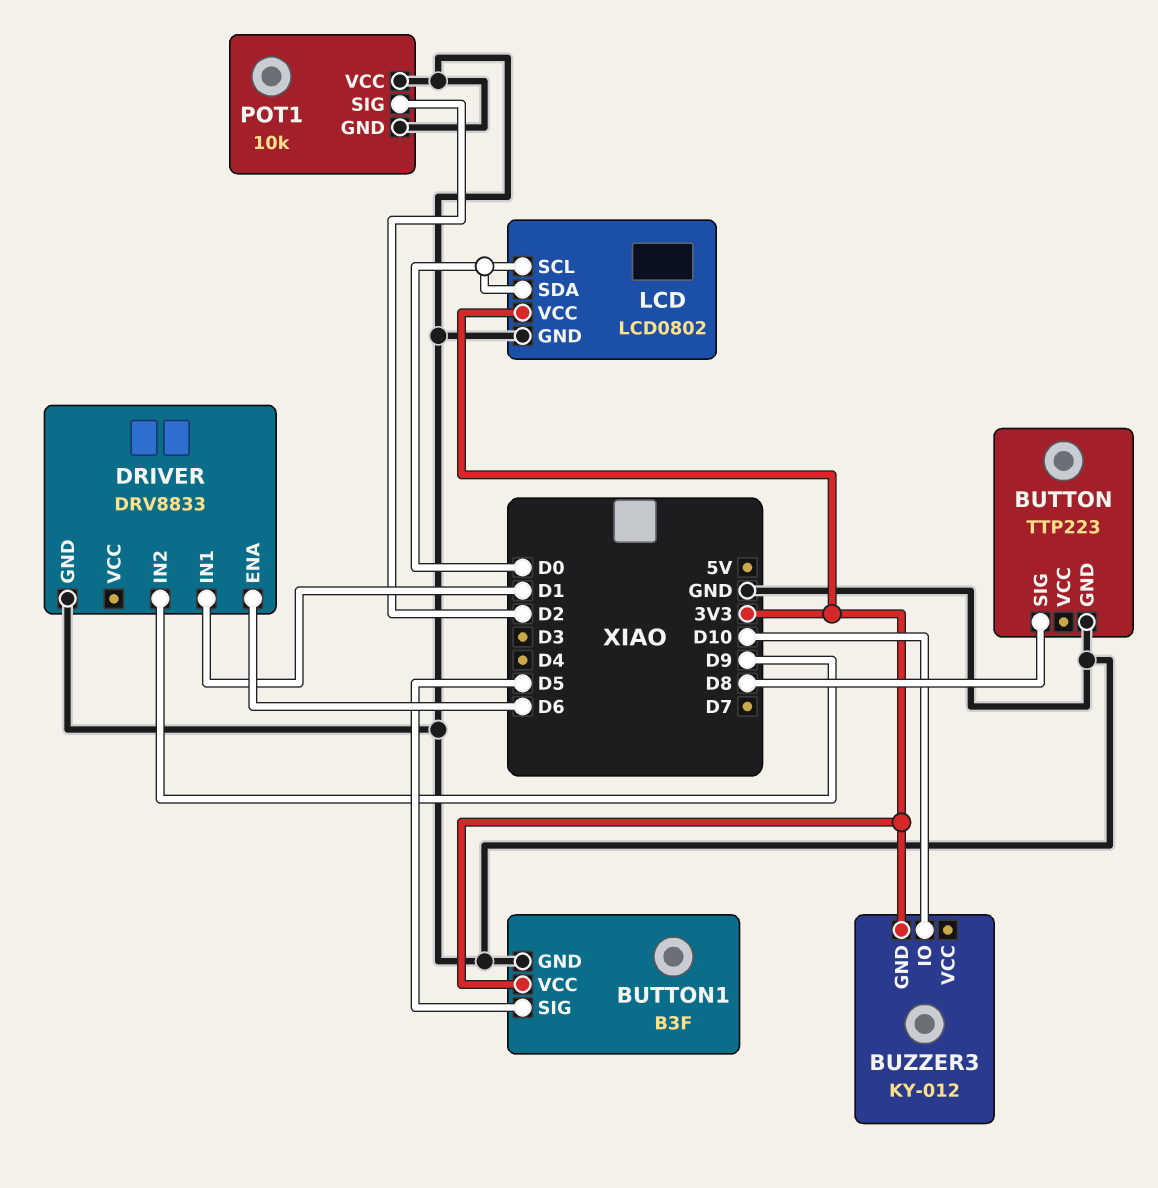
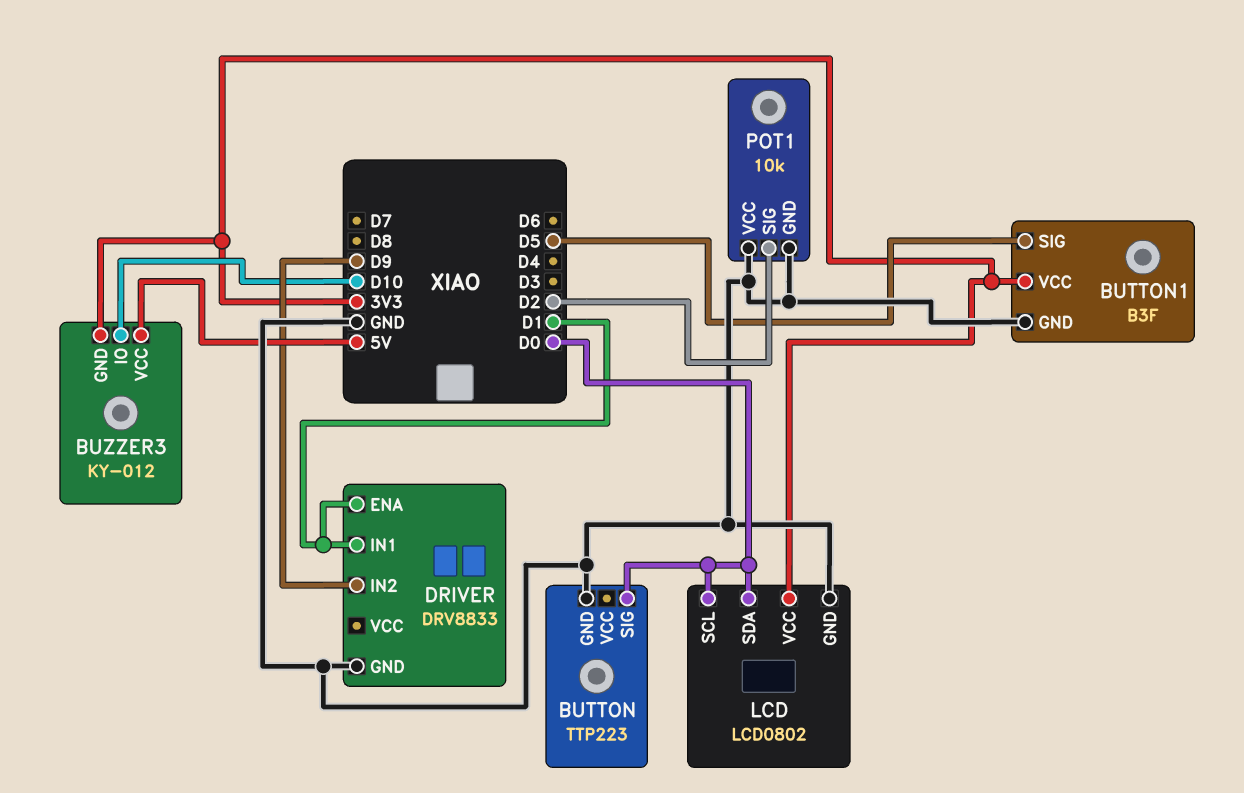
BUTTON pin SIG: D8 -> D0
BUZZER3 pin VCC: none -> 5V
DRIVER pin ENA: D6 -> D1

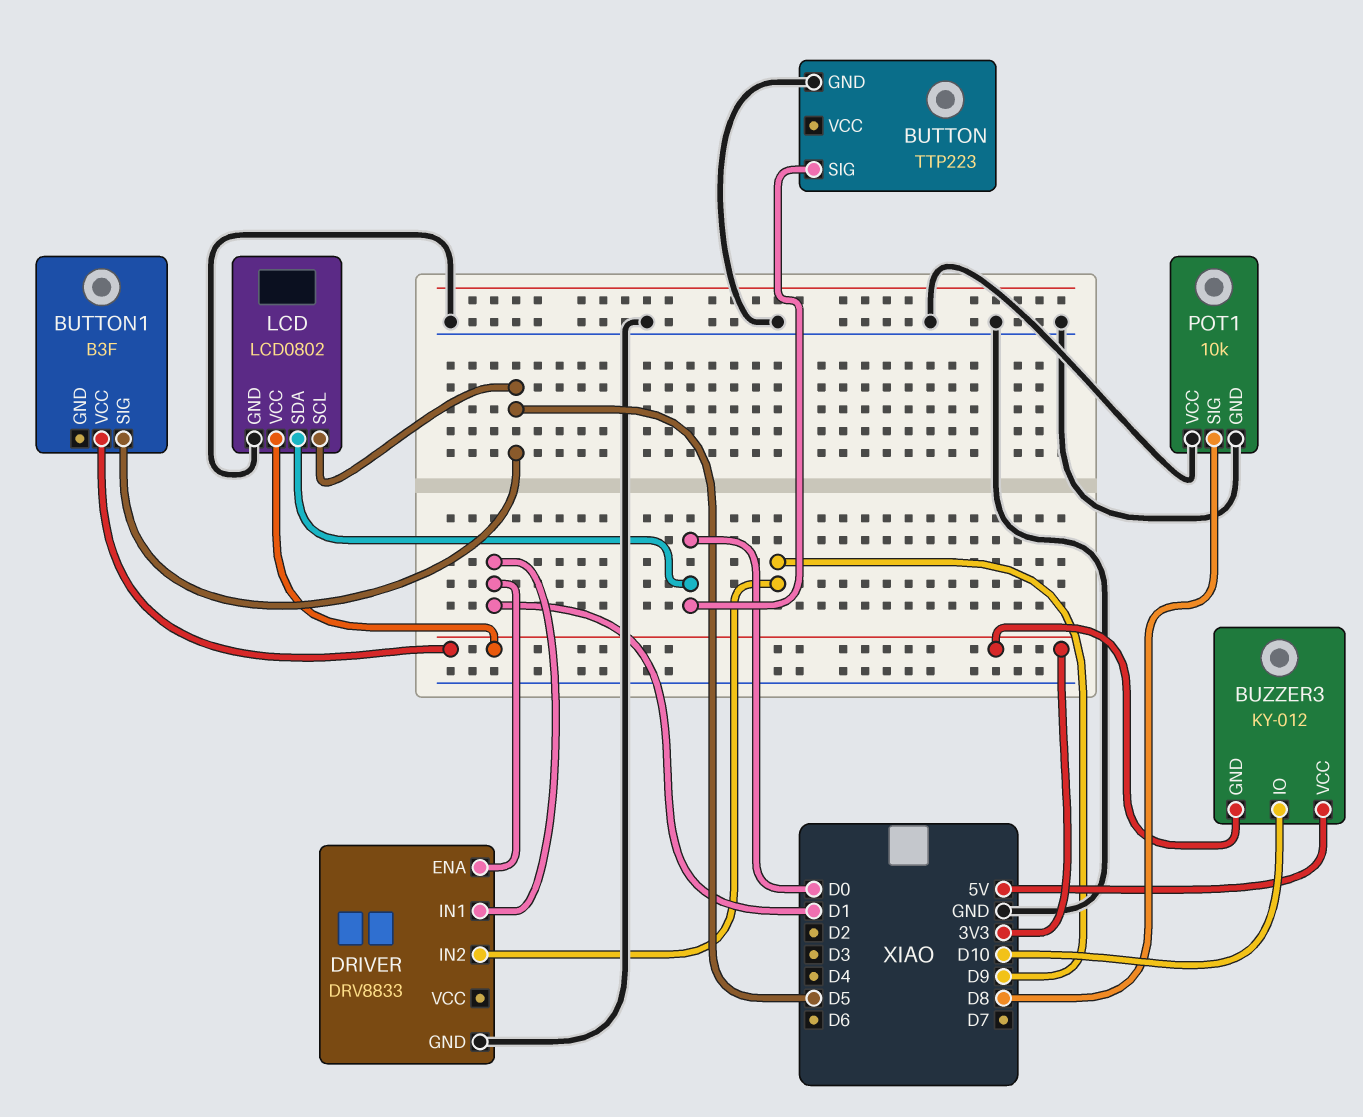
BUTTON1 pin GND: GND -> none
LCD pin SCL: D0 -> D5
POT1 pin SIG: D2 -> D8

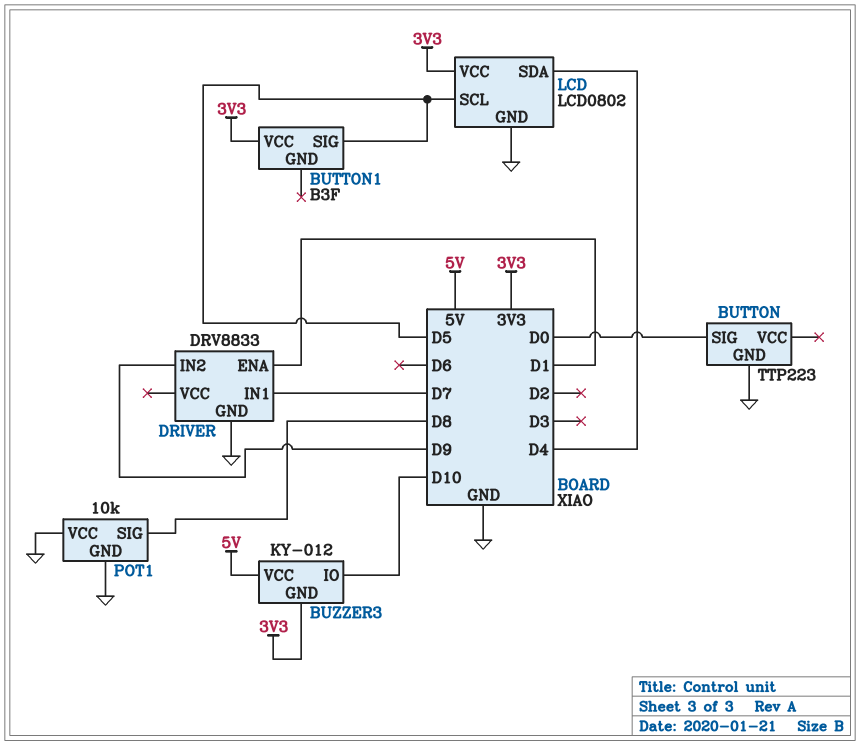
DRIVER pin IN1: D1 -> D7
LCD pin SDA: D0 -> D4

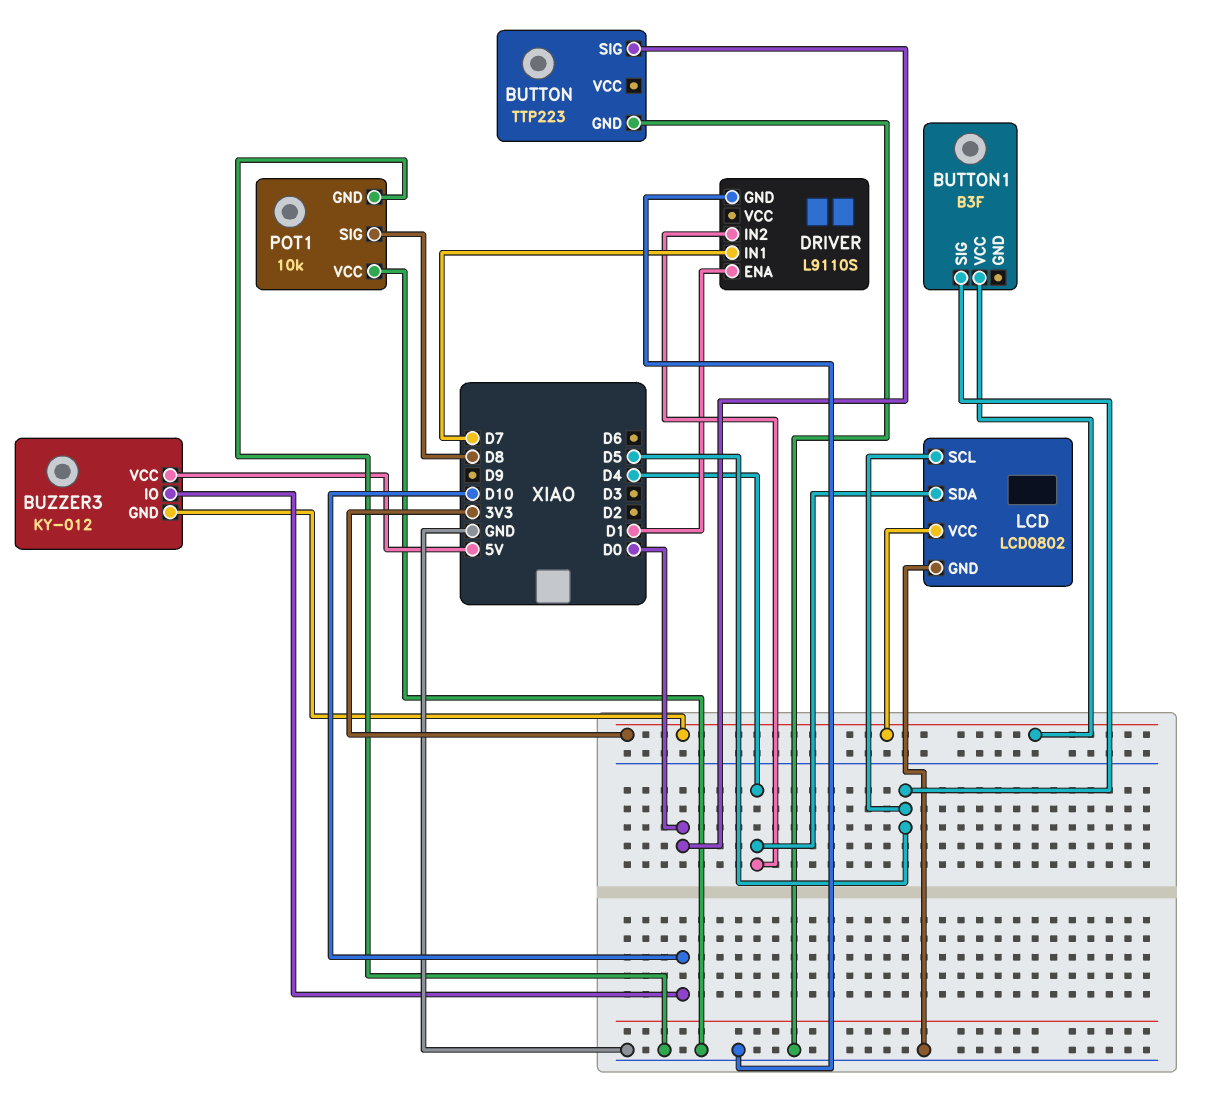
DRIVER: DRV8833 -> L9110S
DRIVER pin IN2: D9 -> D4

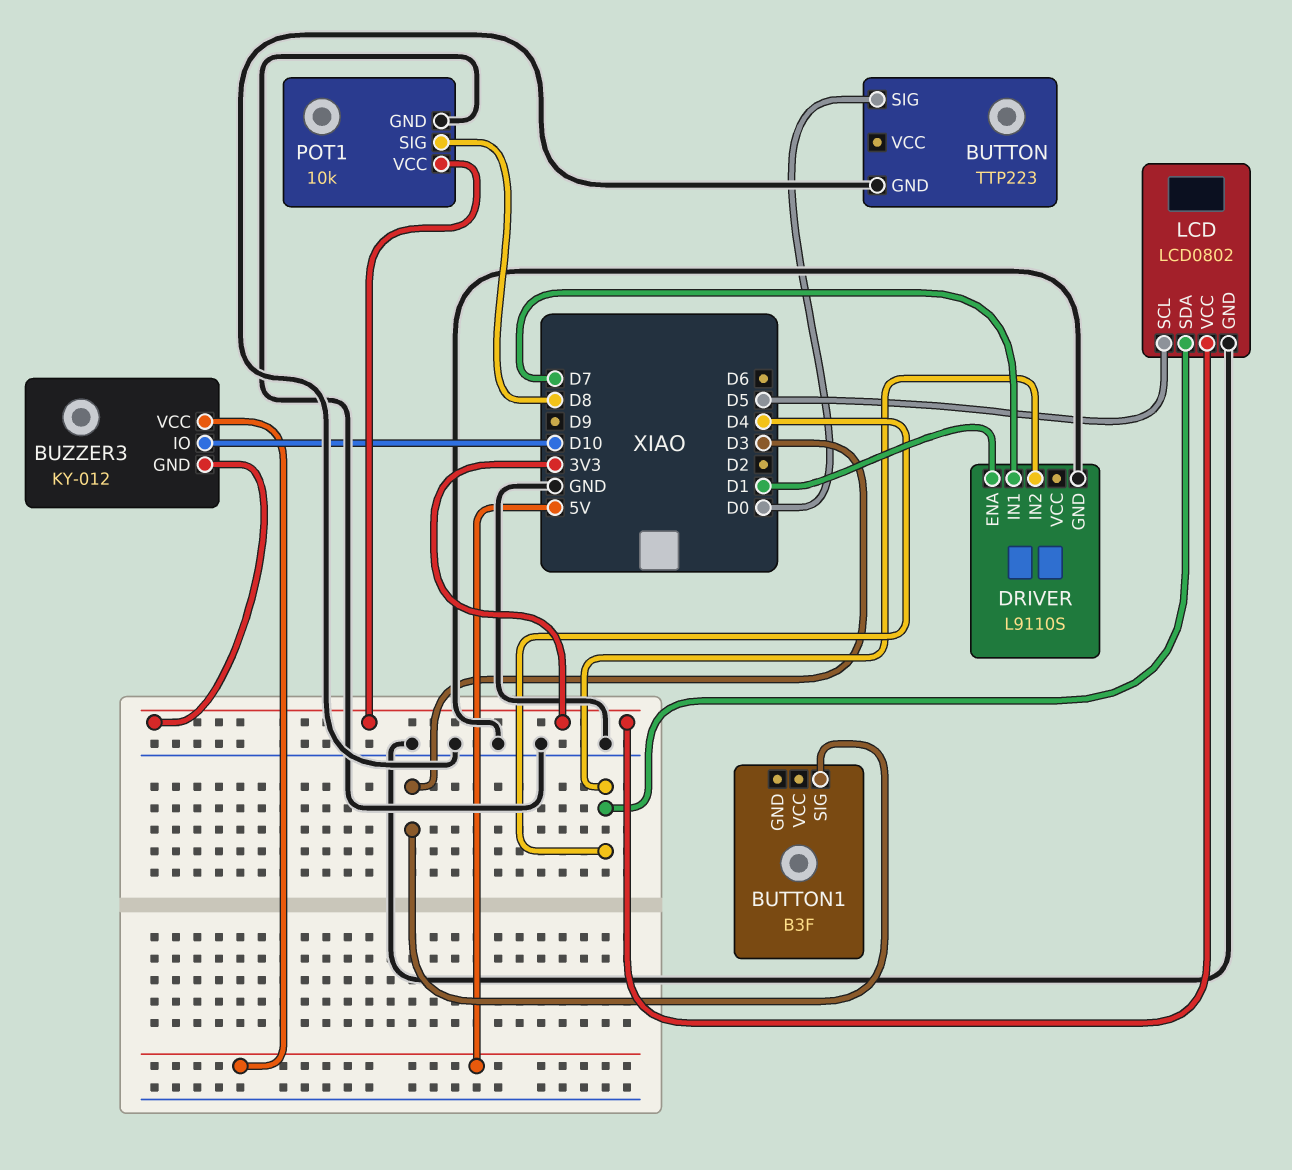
BUTTON1 pin SIG: D5 -> D3
BUTTON1 pin VCC: 3V3 -> none
POT1 pin VCC: GND -> 3V3

